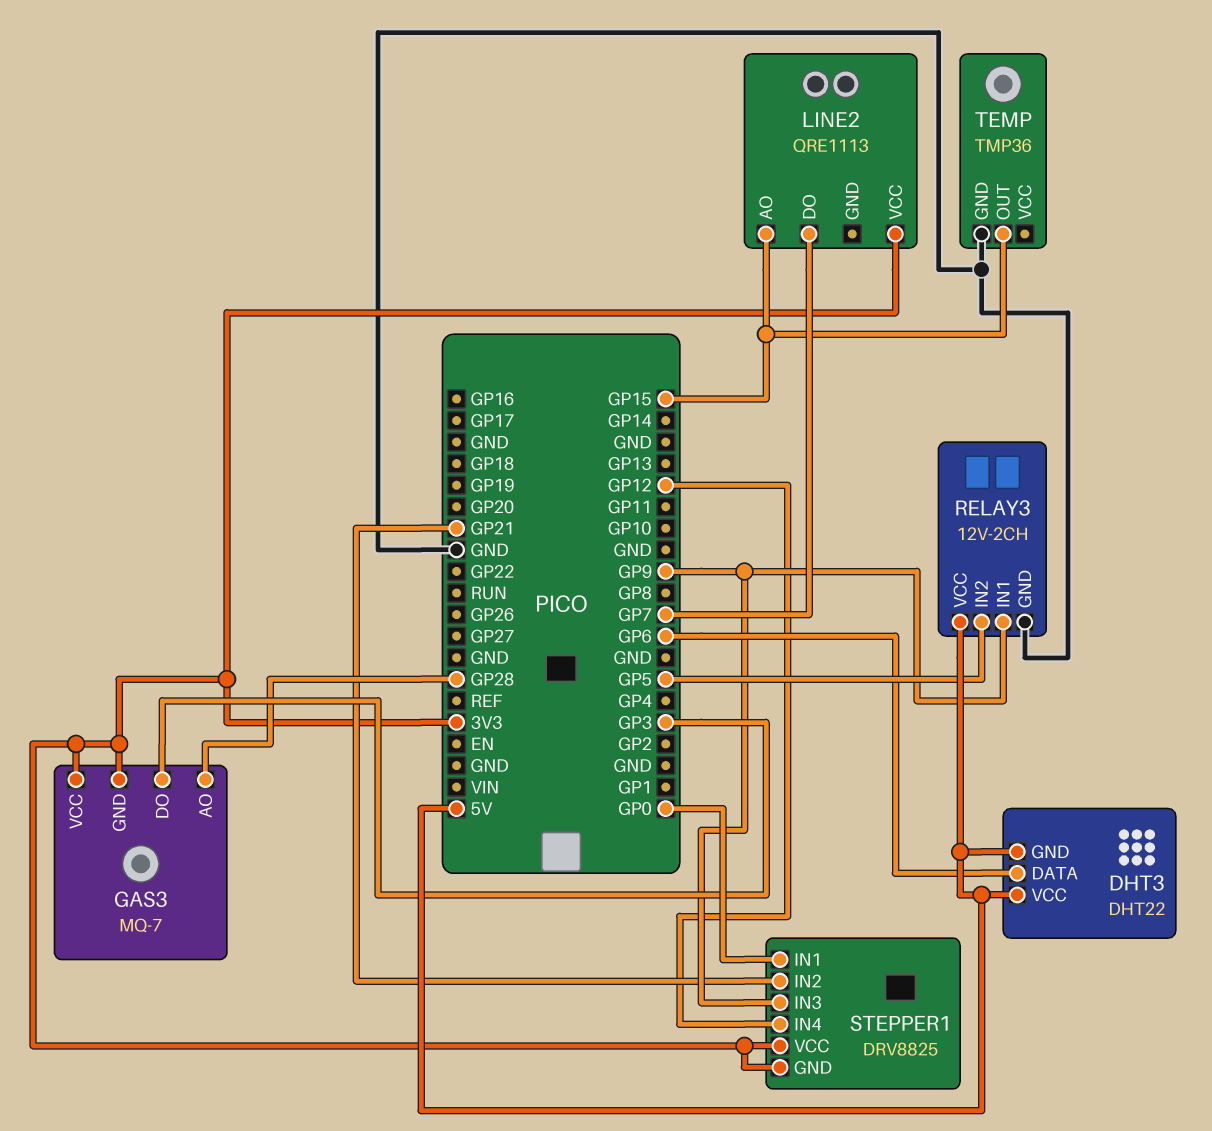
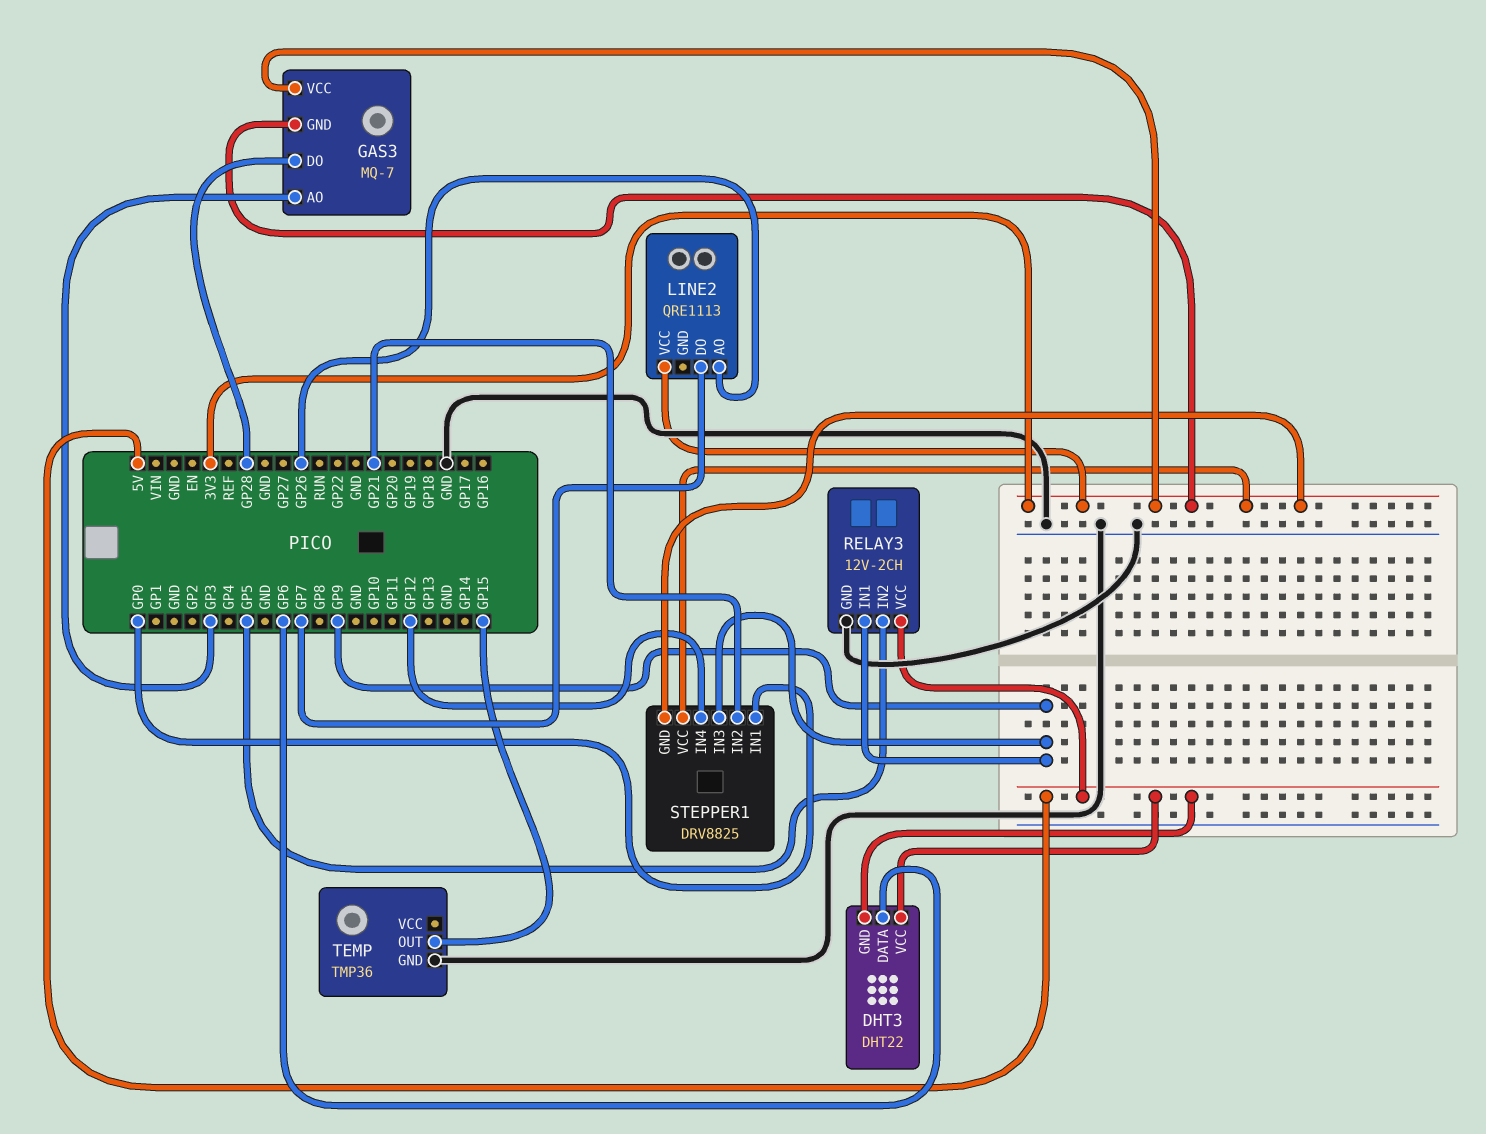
GAS3 pin AO: GP28 -> GP3
GAS3 pin DO: GP3 -> GP28
LINE2 pin AO: GP15 -> GP26

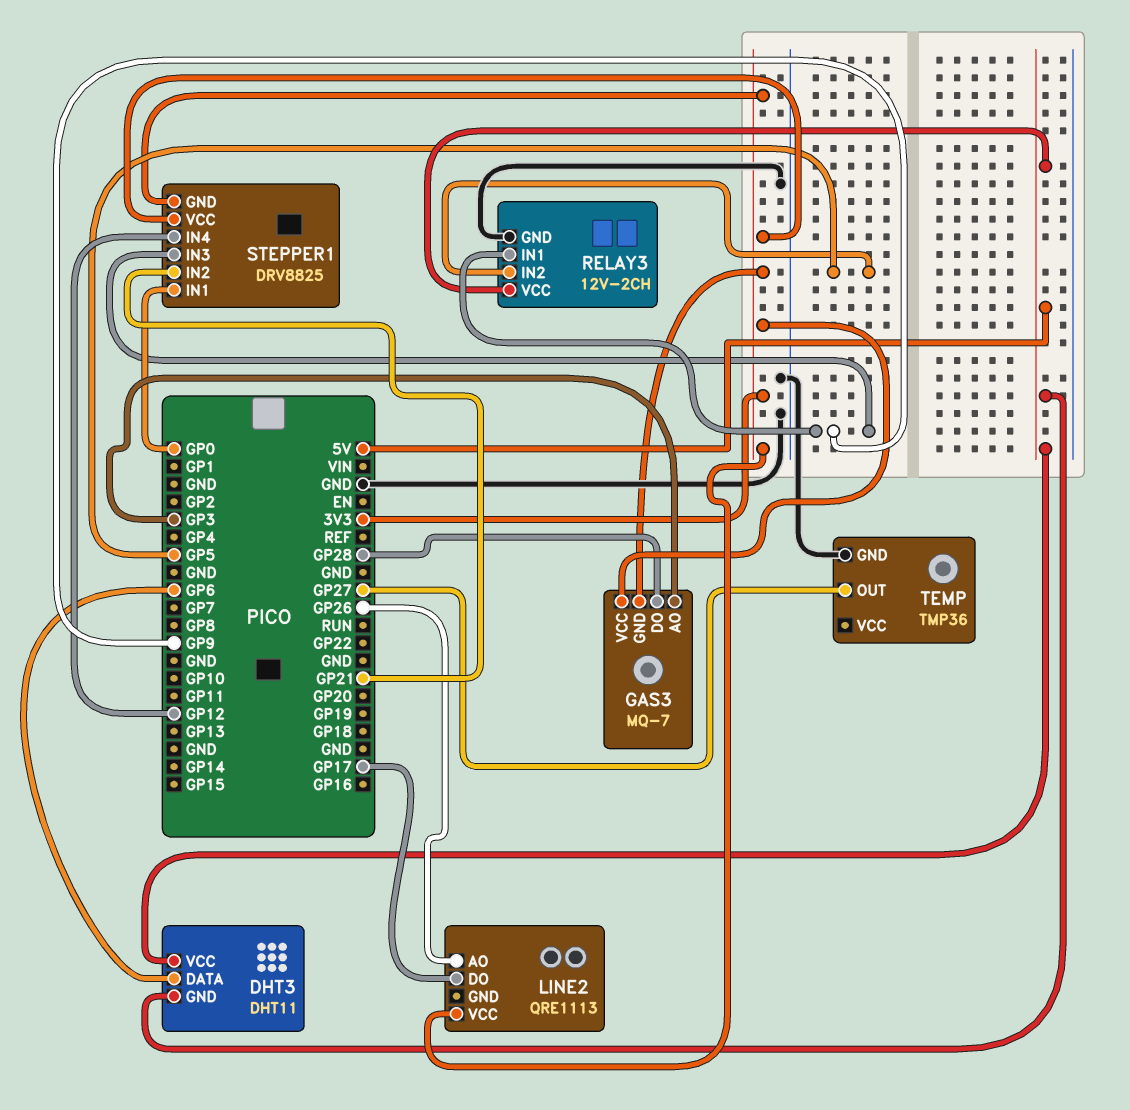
DHT3: DHT22 -> DHT11
LINE2 pin DO: GP7 -> GP17
TEMP pin OUT: GP15 -> GP27

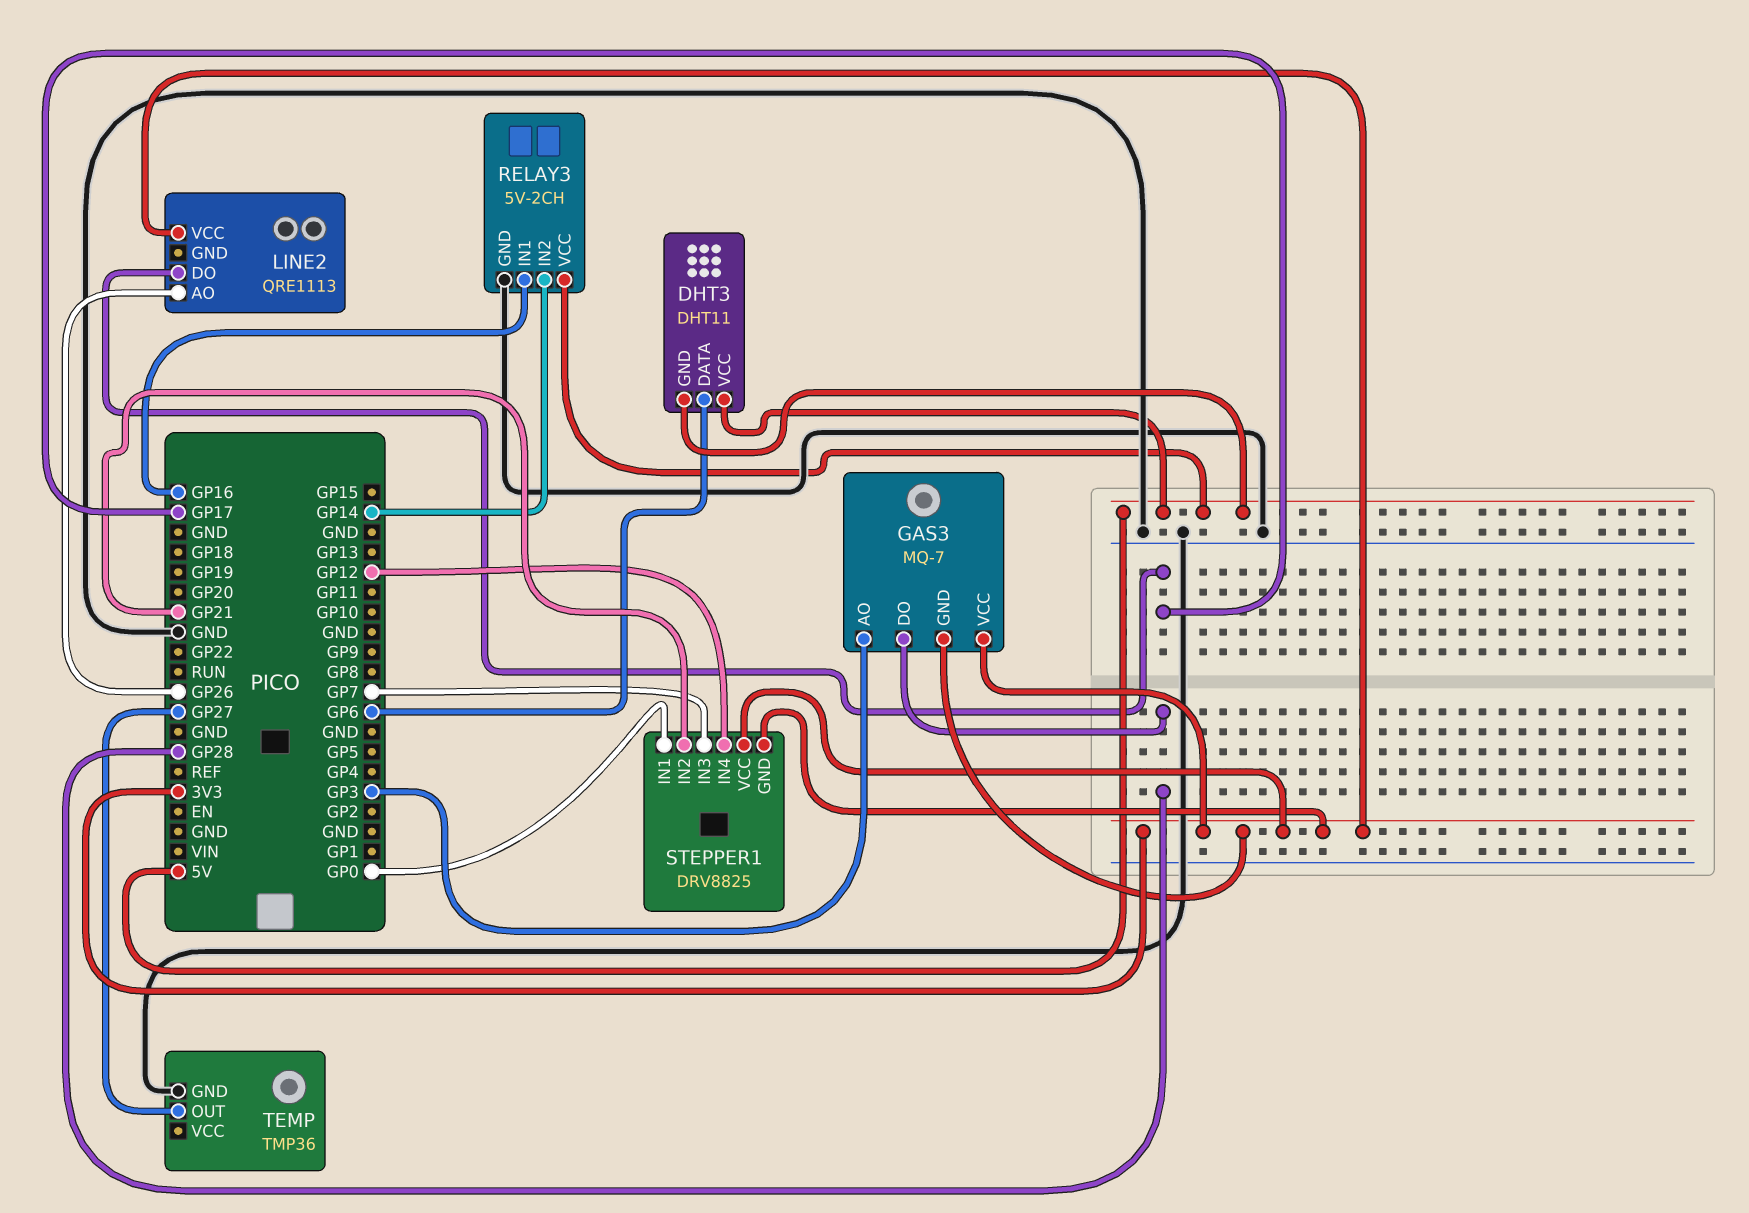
RELAY3: 12V-2CH -> 5V-2CH
RELAY3 pin IN1: GP9 -> GP16
RELAY3 pin IN2: GP5 -> GP14
STEPPER1 pin IN3: GP9 -> GP7

